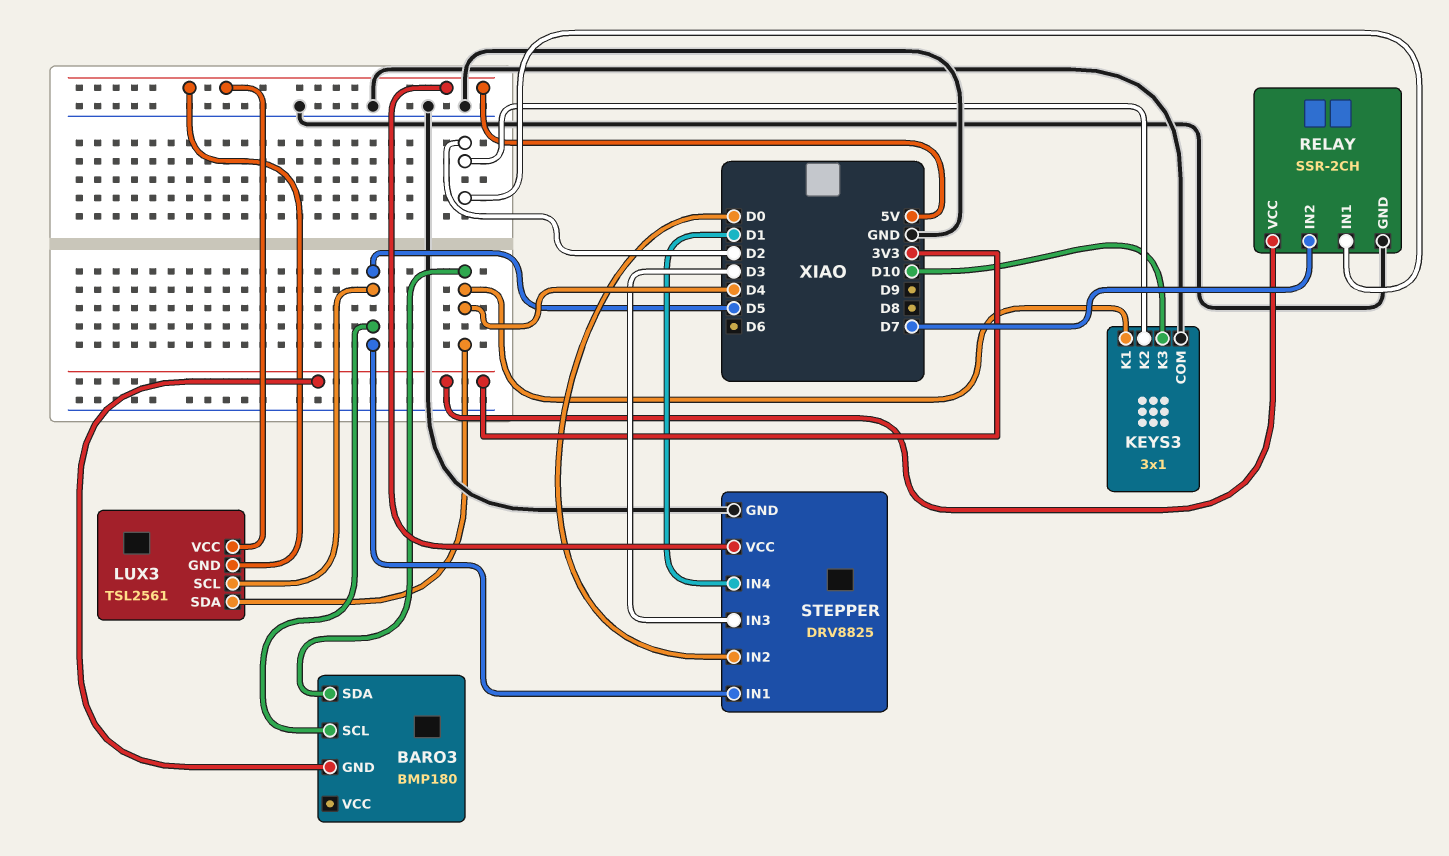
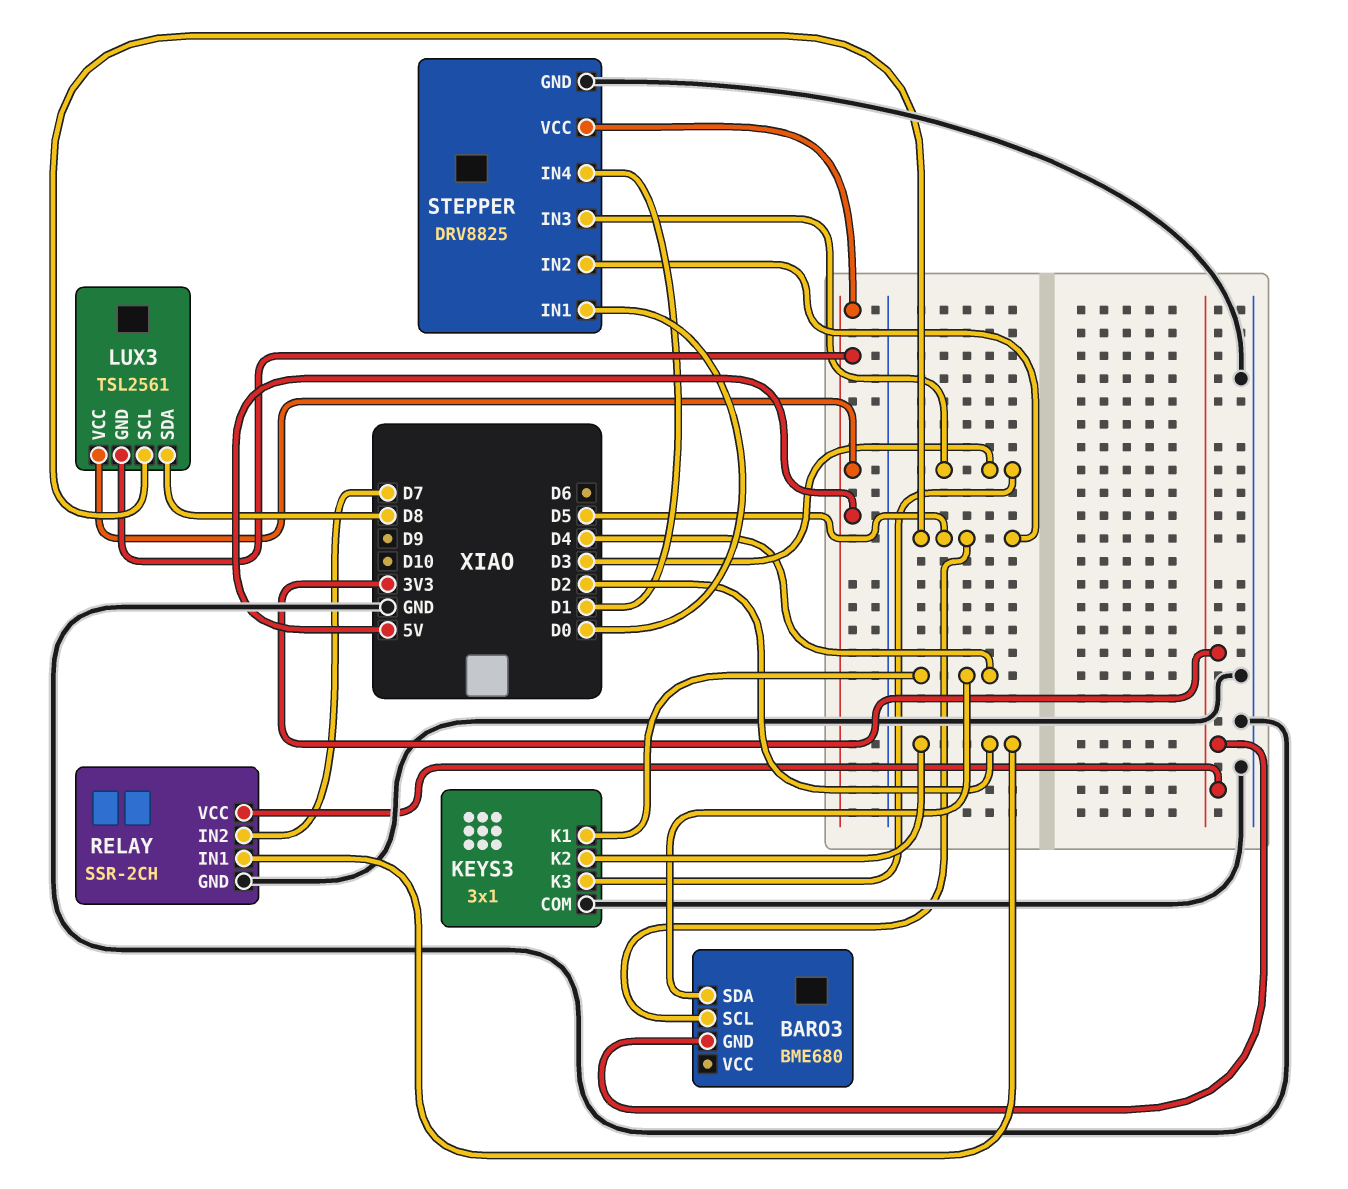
BARO3: BMP180 -> BME680
KEYS3 pin K3: D10 -> D3
LUX3 pin SDA: D4 -> D8
STEPPER pin IN1: D5 -> D0
STEPPER pin IN2: D0 -> D5

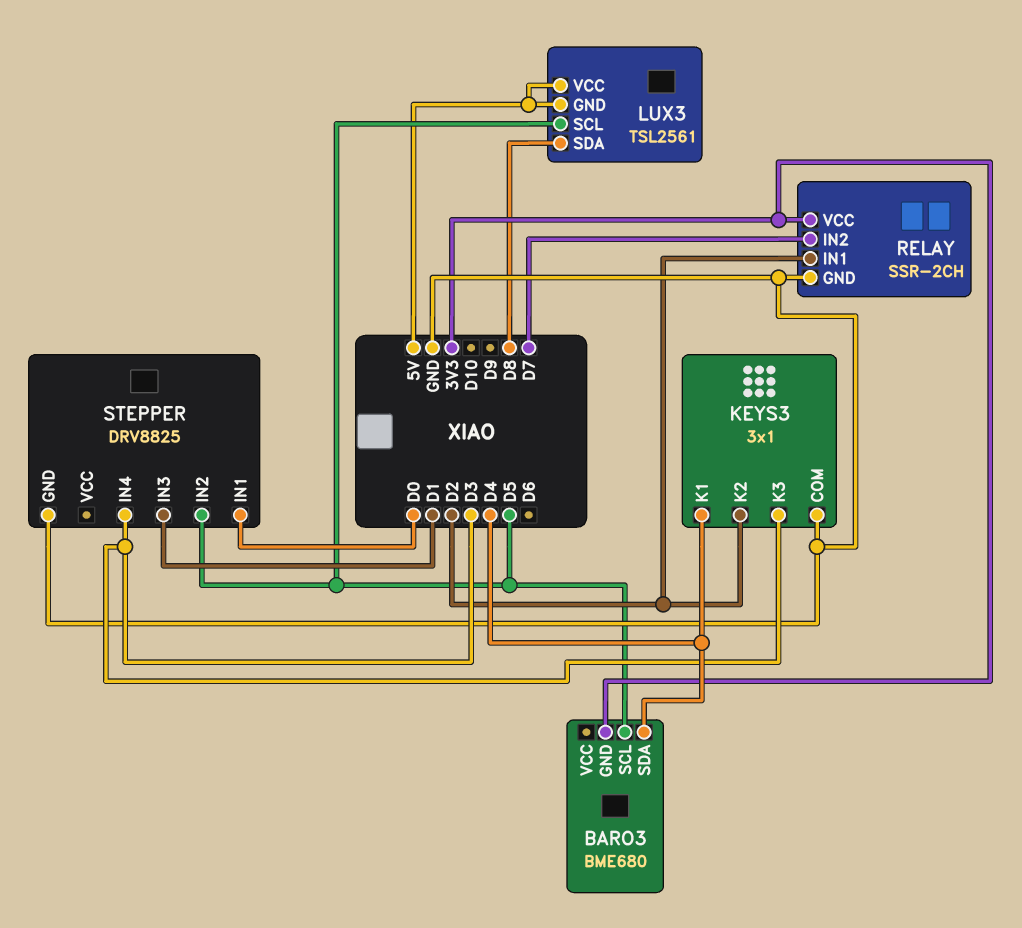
STEPPER pin IN3: D3 -> D1
STEPPER pin IN4: D1 -> D3
STEPPER pin VCC: 5V -> none

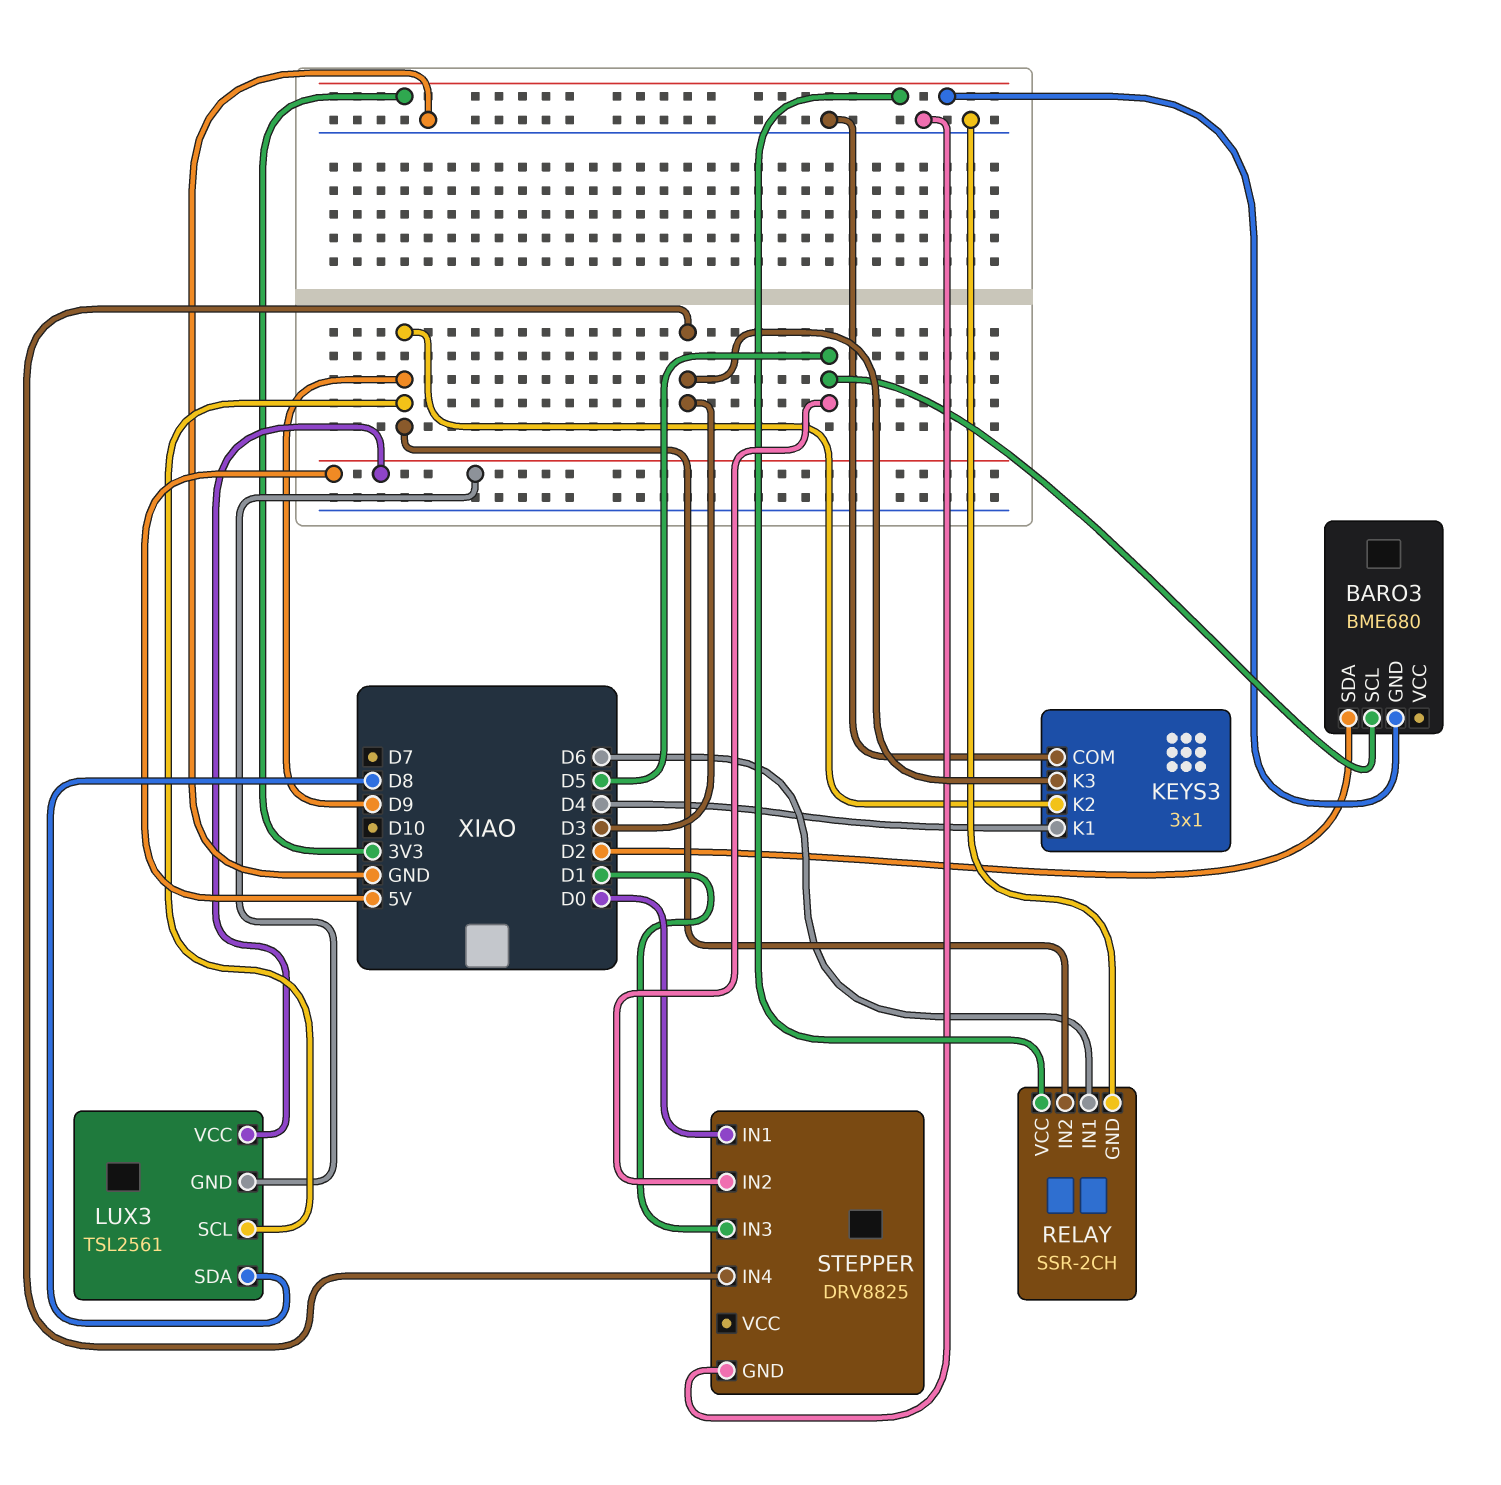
BARO3 pin SDA: D4 -> D2
KEYS3 pin K2: D2 -> D9
LUX3 pin SCL: D5 -> D9
RELAY pin IN1: D2 -> D6
RELAY pin IN2: D7 -> D9

